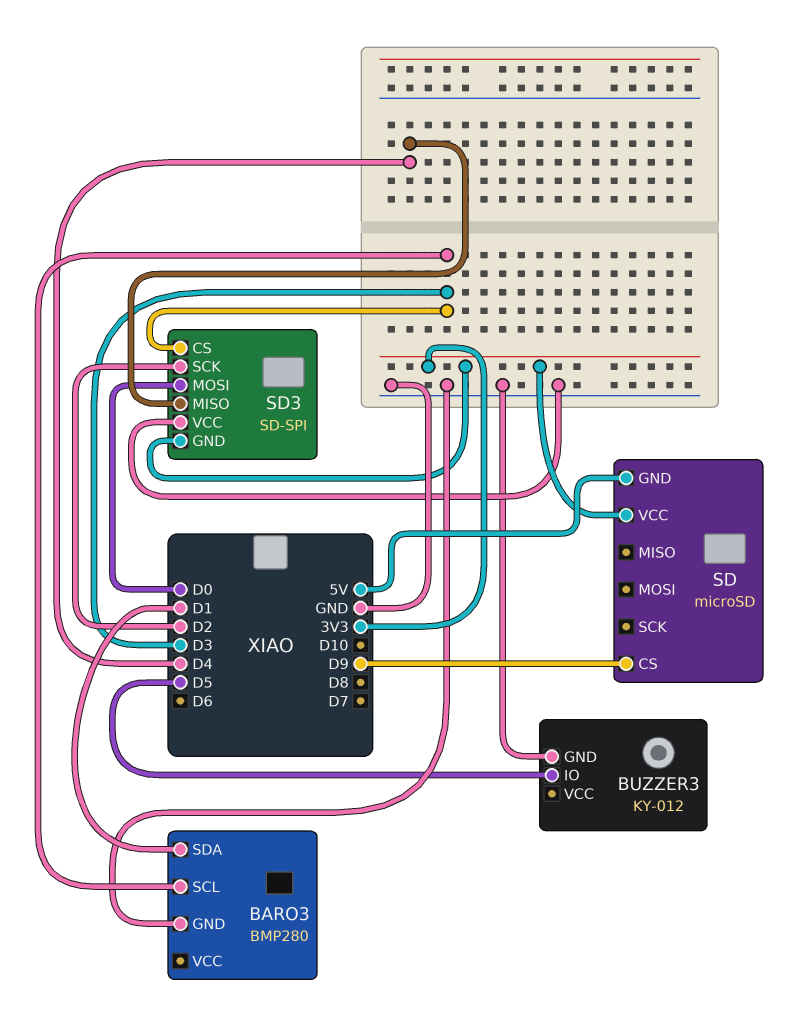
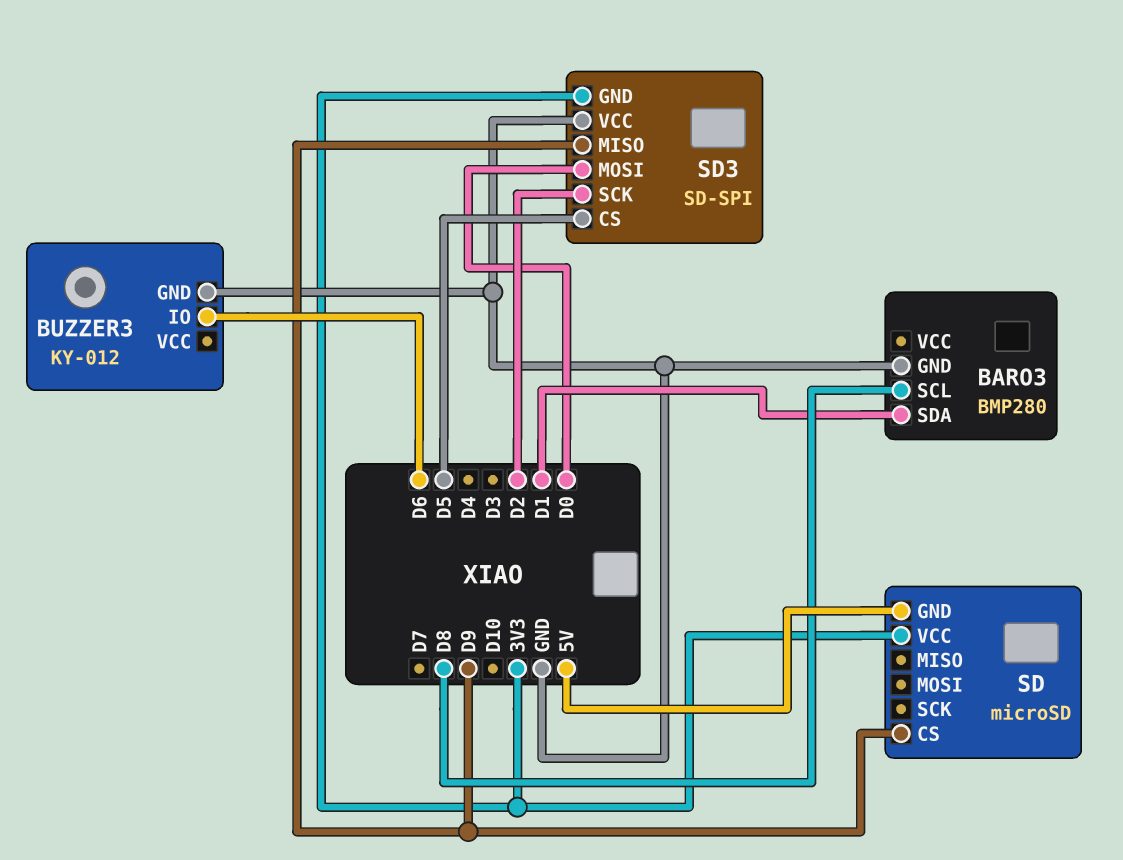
BARO3 pin SCL: D3 -> D8
BUZZER3 pin IO: D5 -> D6
SD3 pin CS: D3 -> D5
SD3 pin MISO: D4 -> D9

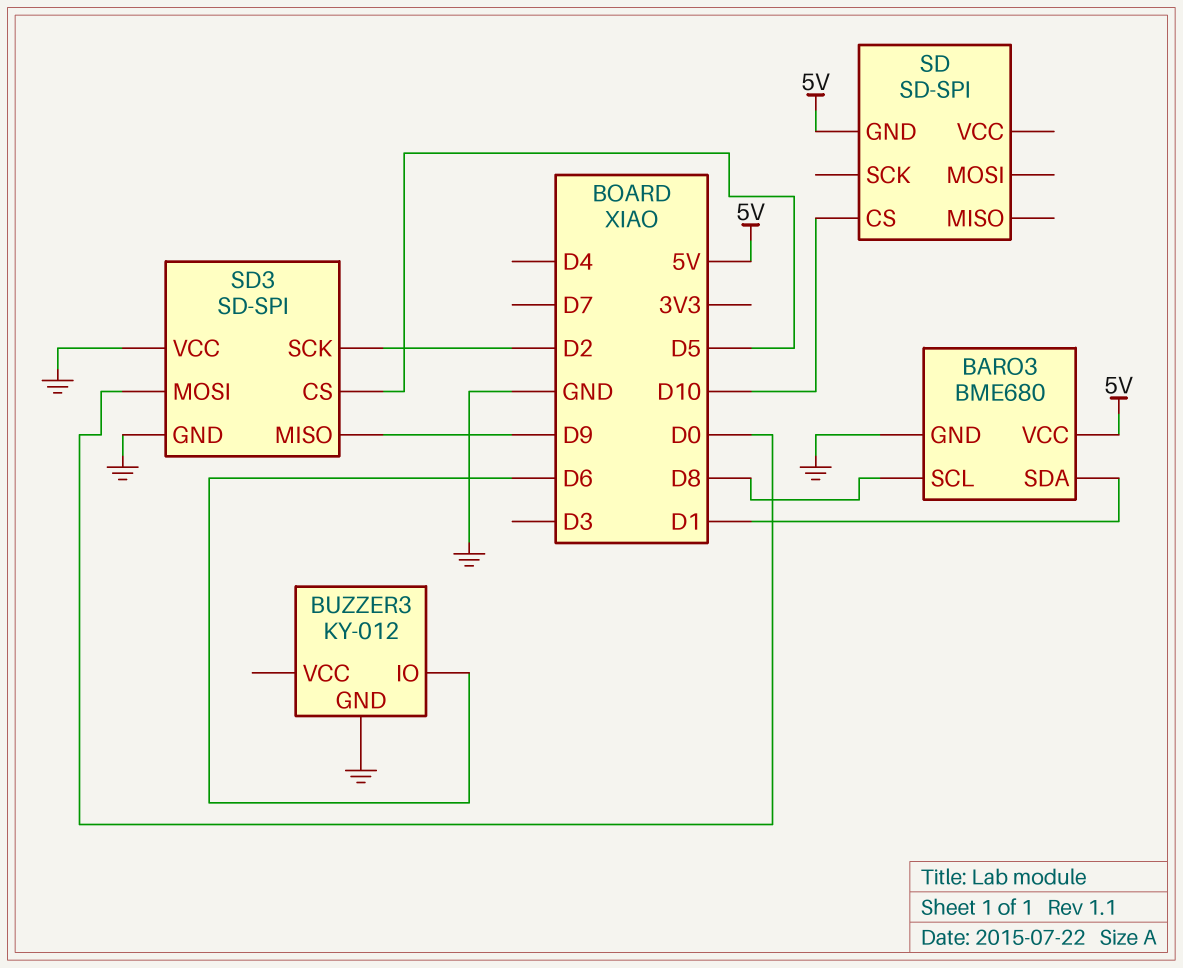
BARO3: BMP280 -> BME680
BARO3 pin VCC: none -> 5V
SD: microSD -> SD-SPI
SD pin CS: D9 -> D10
SD pin VCC: 3V3 -> none
SD3 pin GND: 3V3 -> GND

